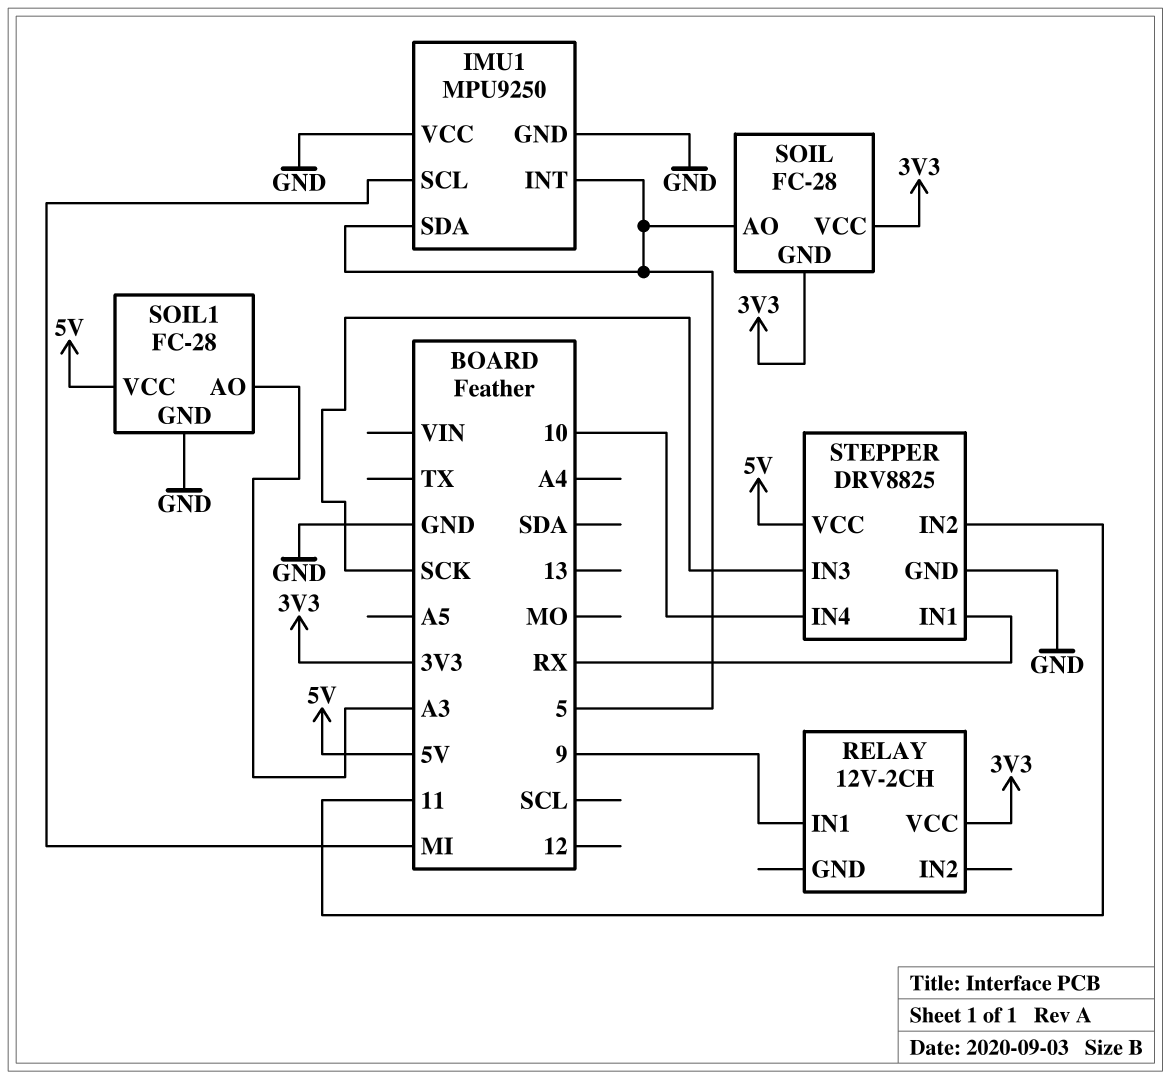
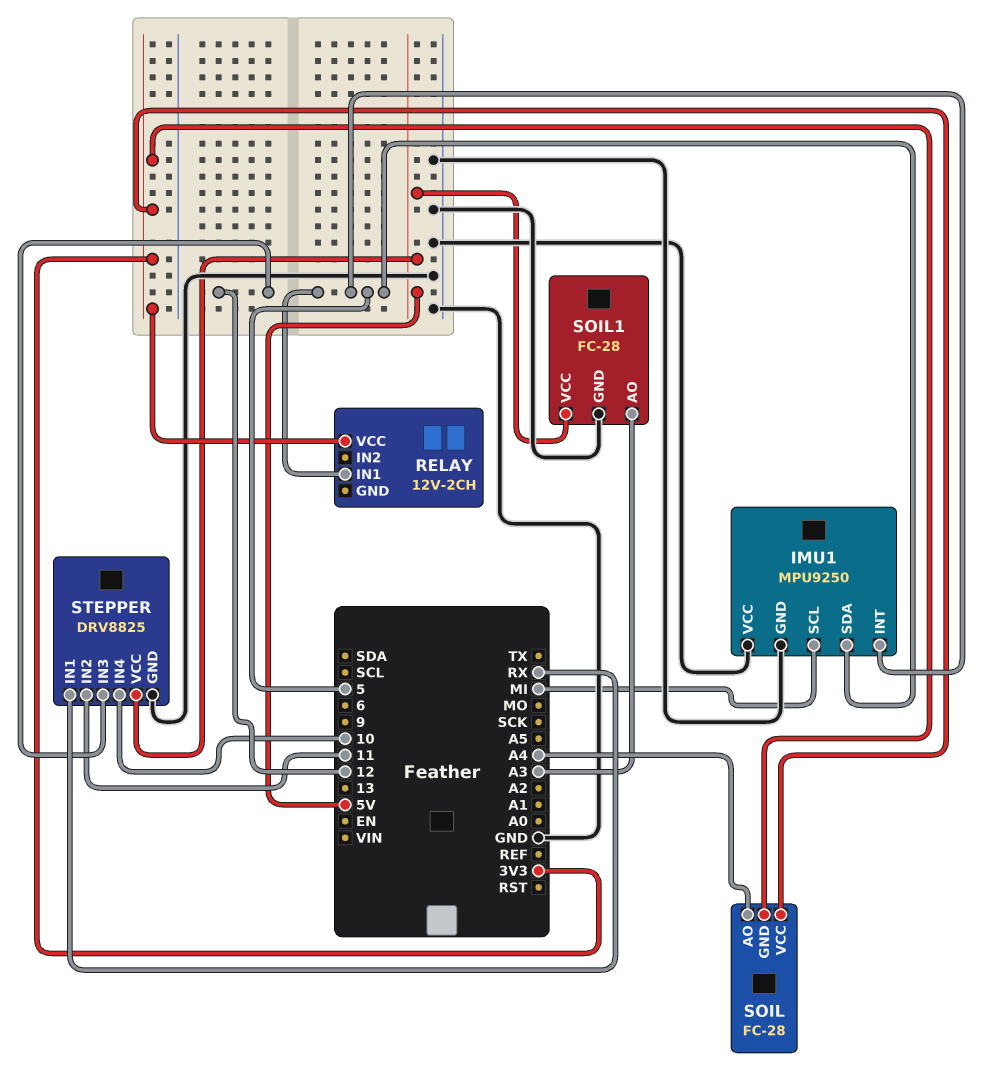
RELAY pin IN1: 9 -> 5
SOIL pin AO: 5 -> A4
STEPPER pin IN3: SCK -> 12

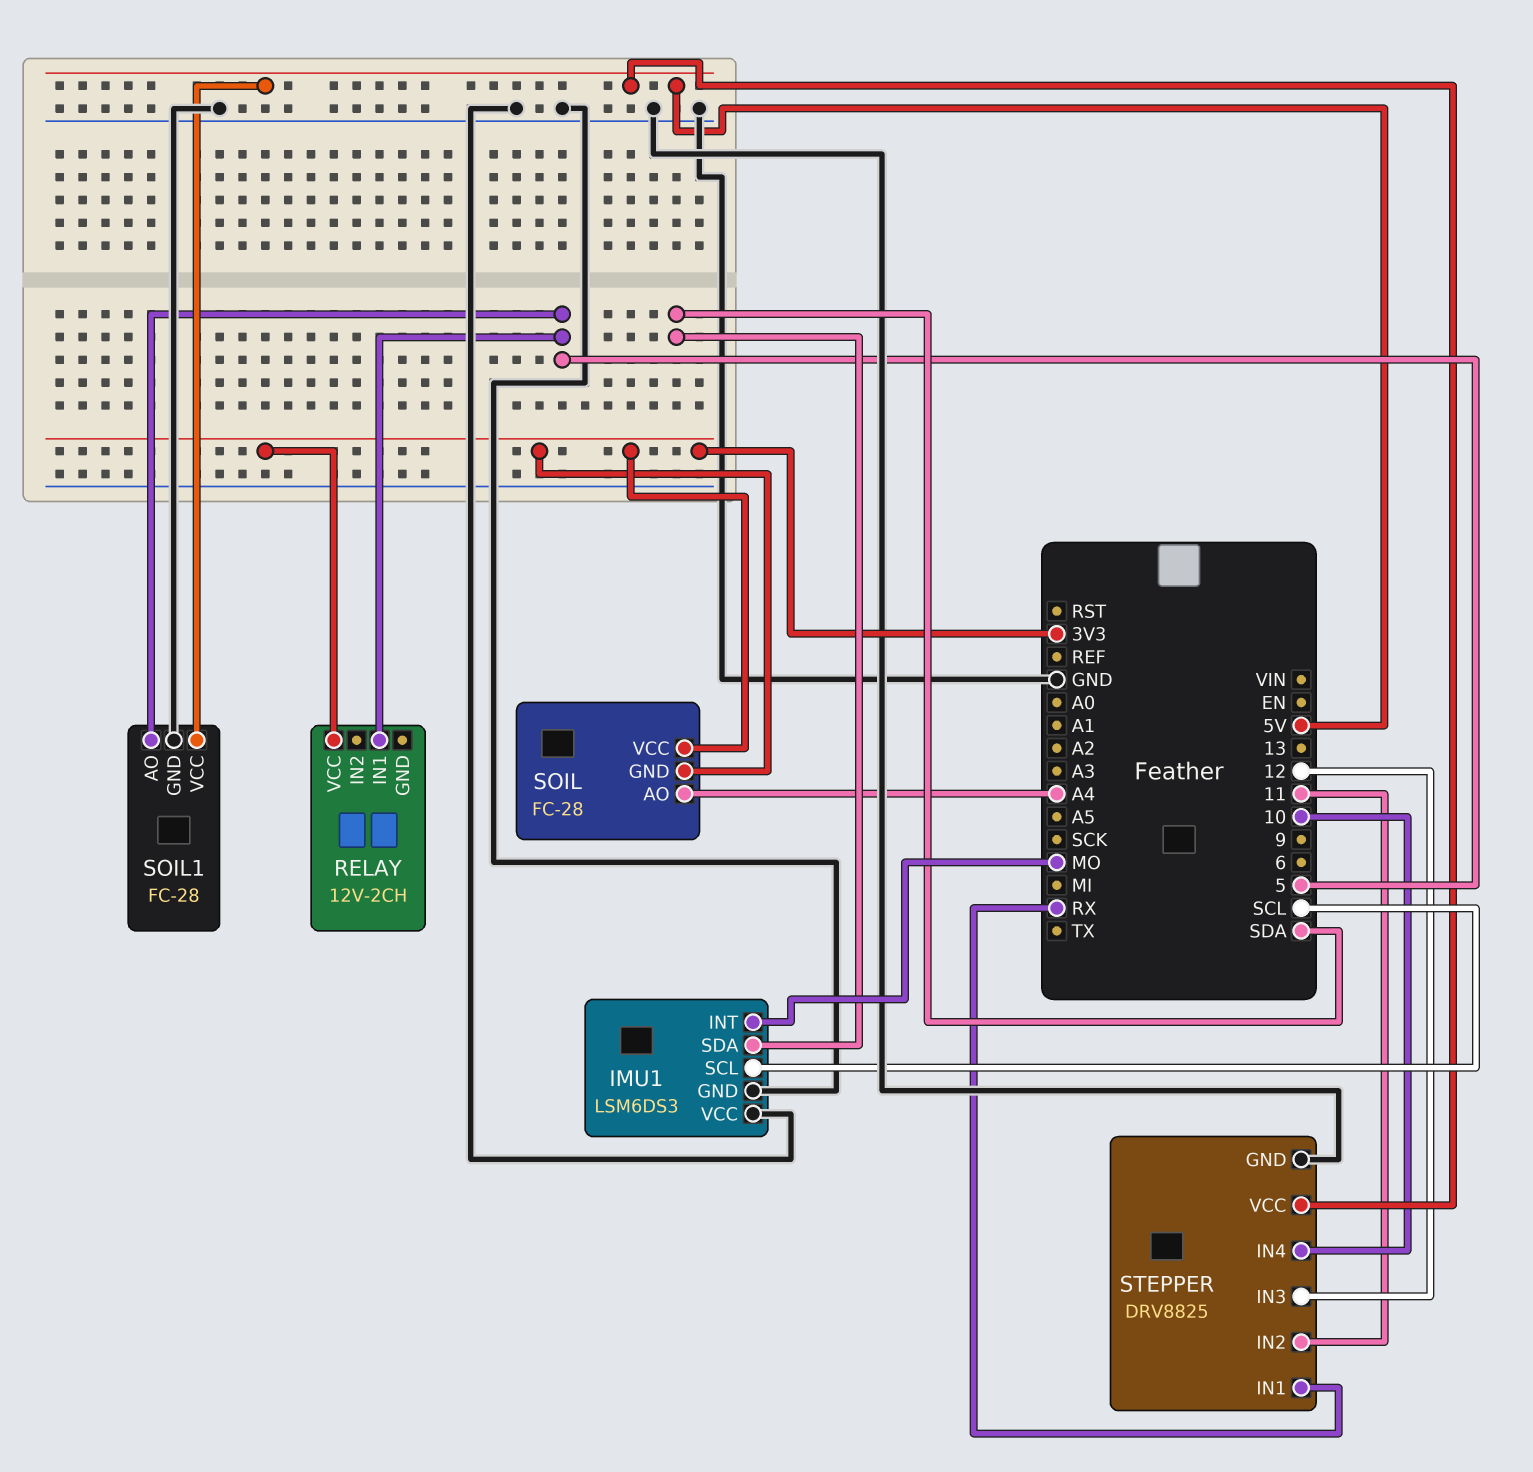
IMU1: MPU9250 -> LSM6DS3
IMU1 pin INT: 5 -> MO
IMU1 pin SCL: MI -> SCL
IMU1 pin SDA: 5 -> SDA
SOIL1 pin AO: A3 -> 5

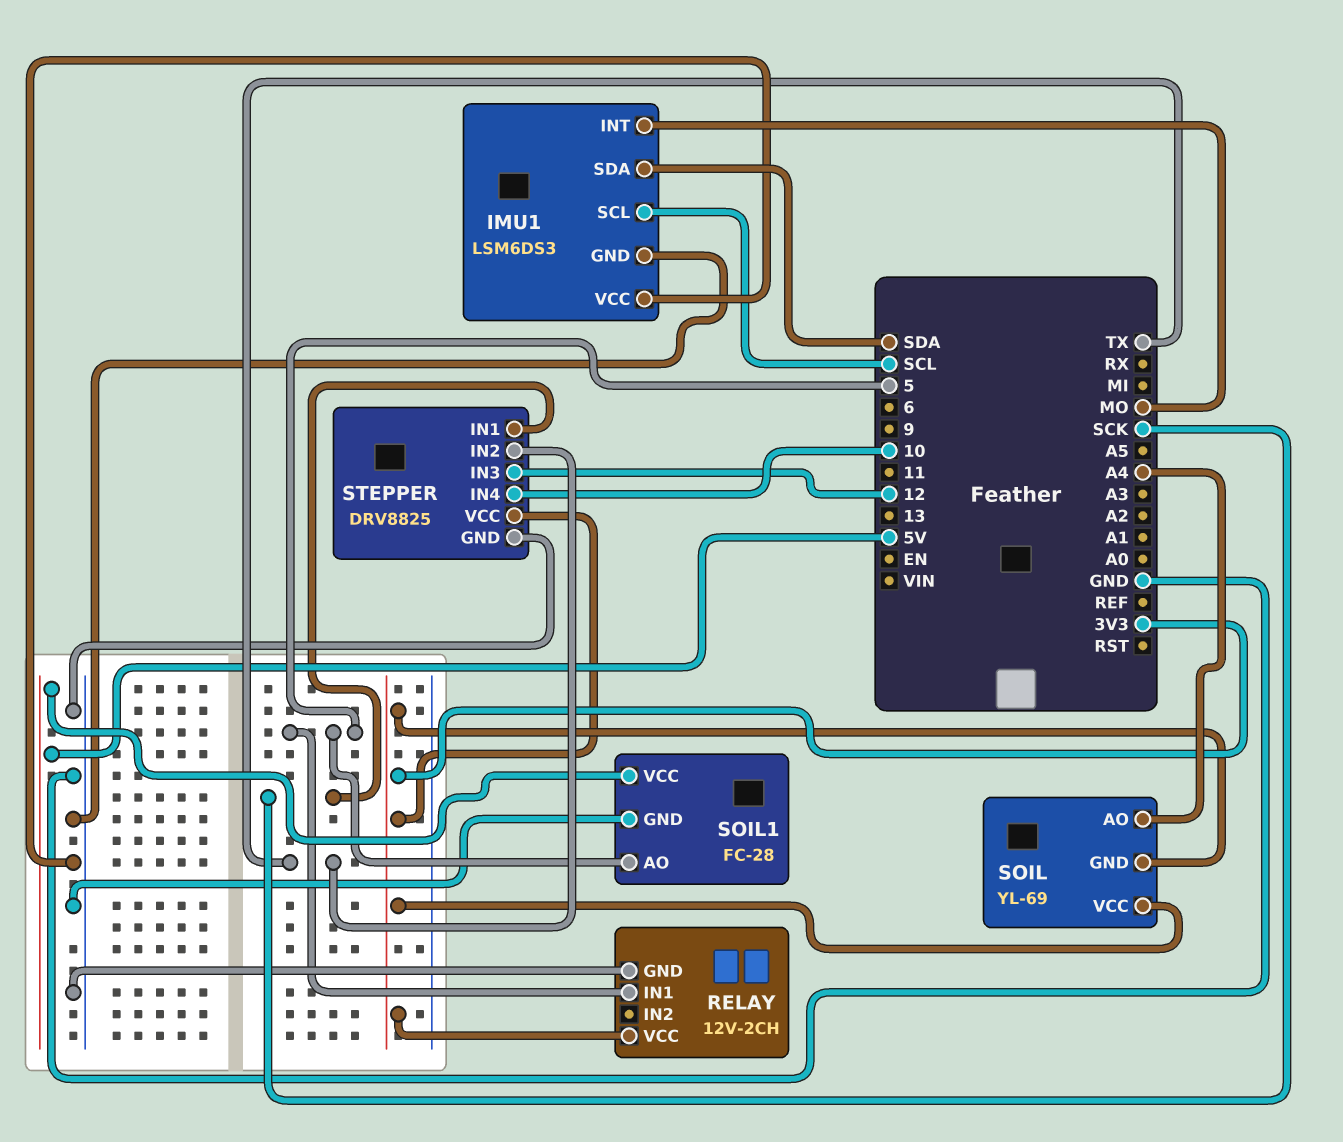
RELAY pin GND: none -> GND
SOIL: FC-28 -> YL-69
STEPPER pin IN1: RX -> SCK
STEPPER pin IN2: 11 -> TX
STEPPER pin VCC: 5V -> 3V3

